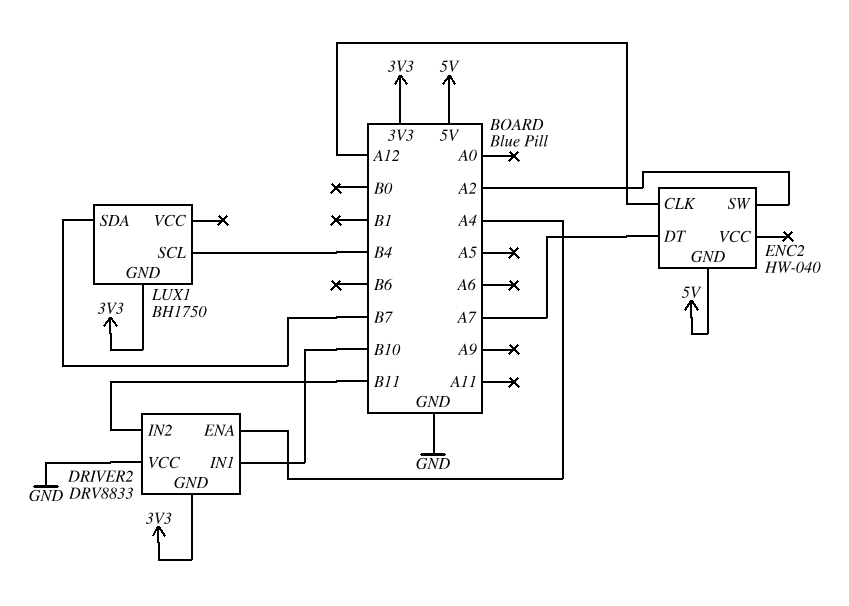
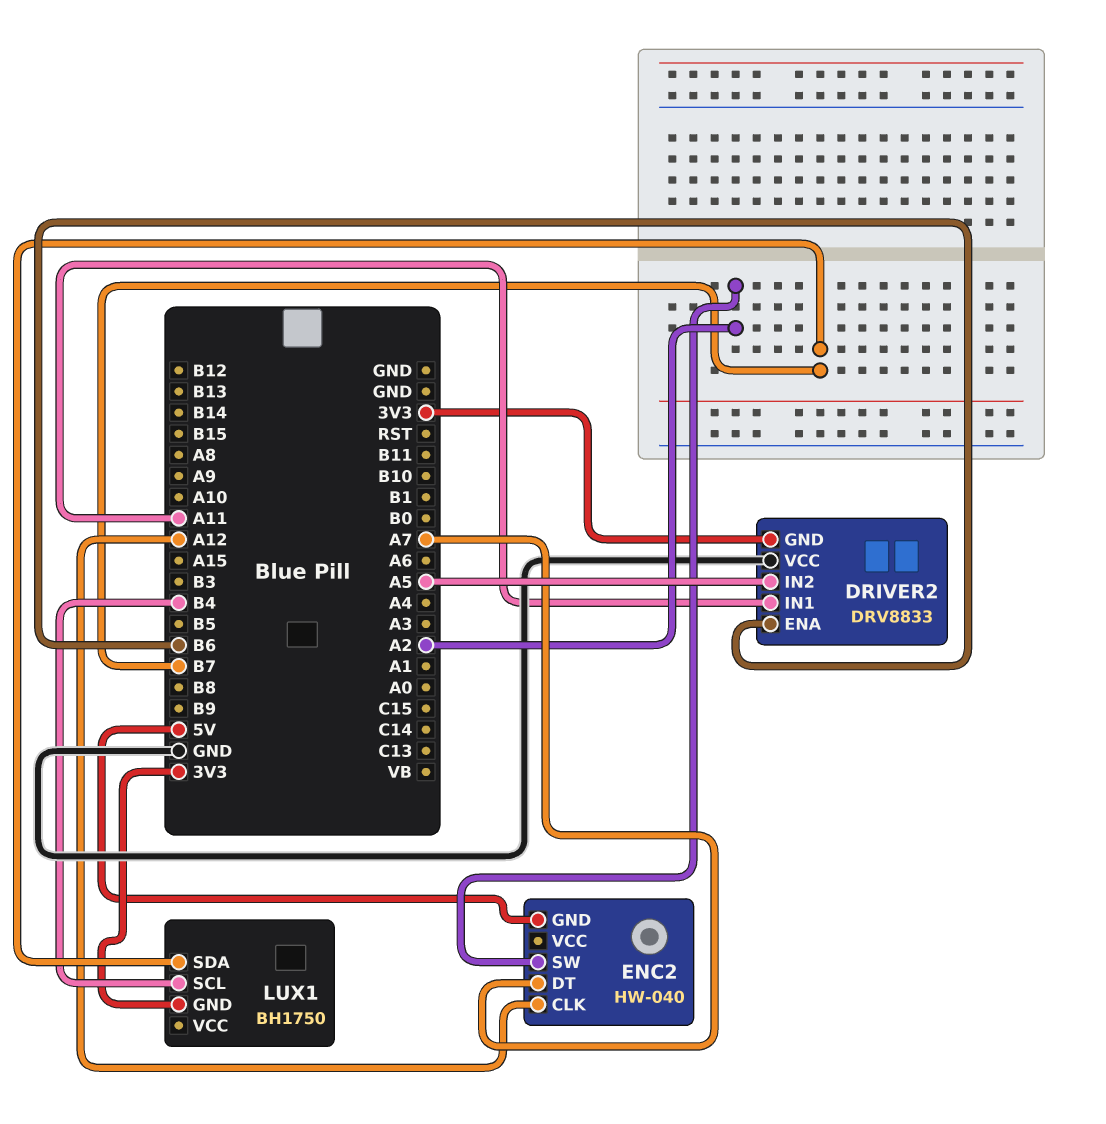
DRIVER2 pin ENA: A4 -> B6
DRIVER2 pin IN1: B10 -> A11
DRIVER2 pin IN2: B11 -> A5

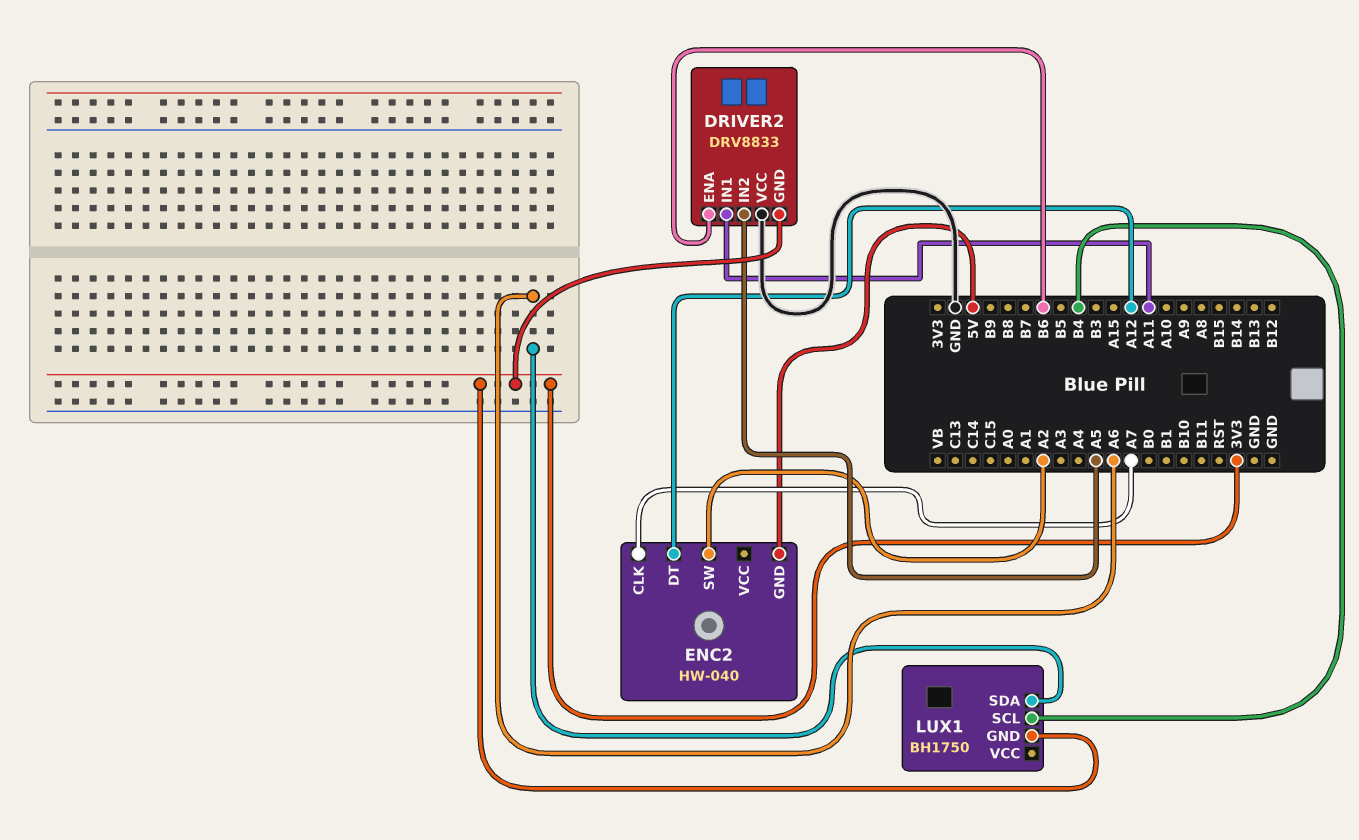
ENC2 pin CLK: A12 -> A7
ENC2 pin DT: A7 -> A12
LUX1 pin SDA: B7 -> A6

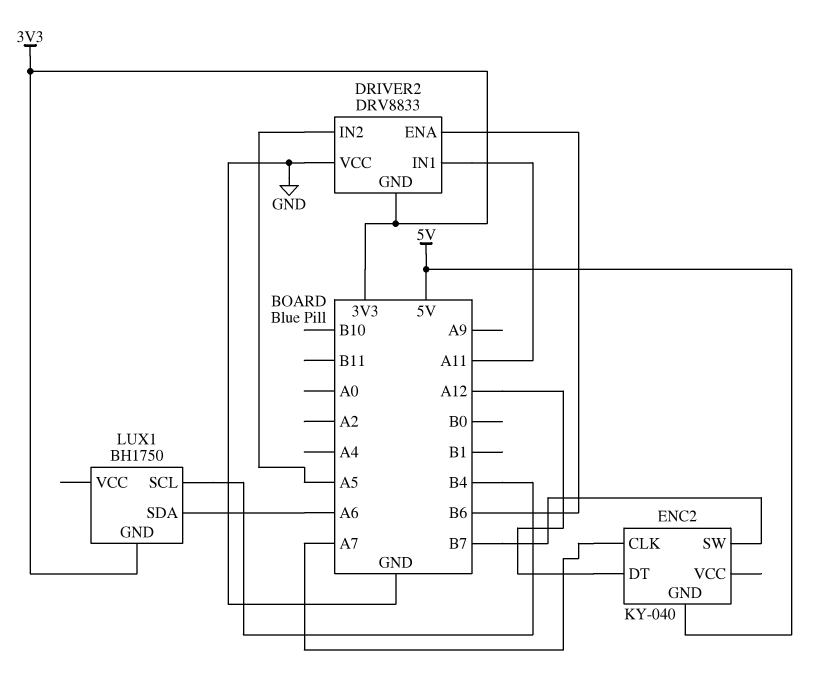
ENC2: HW-040 -> KY-040
ENC2 pin SW: A2 -> B7

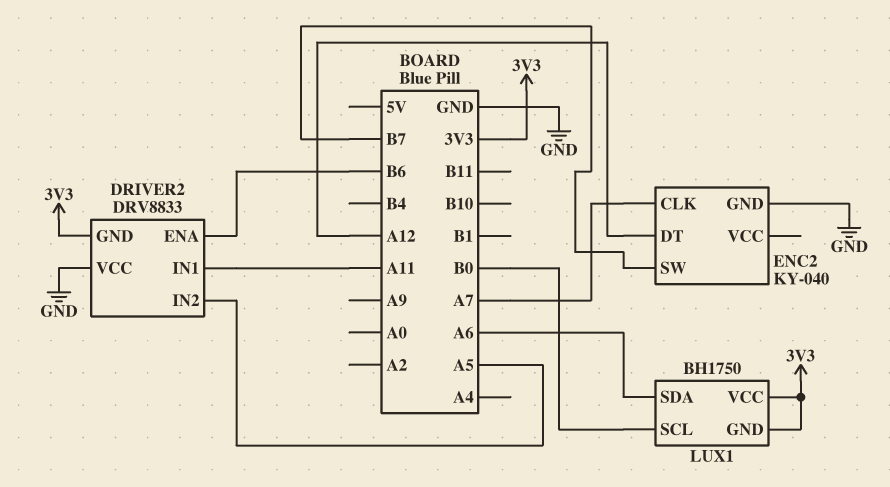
ENC2 pin GND: 5V -> GND
LUX1 pin SCL: B4 -> B0
LUX1 pin VCC: none -> 3V3

